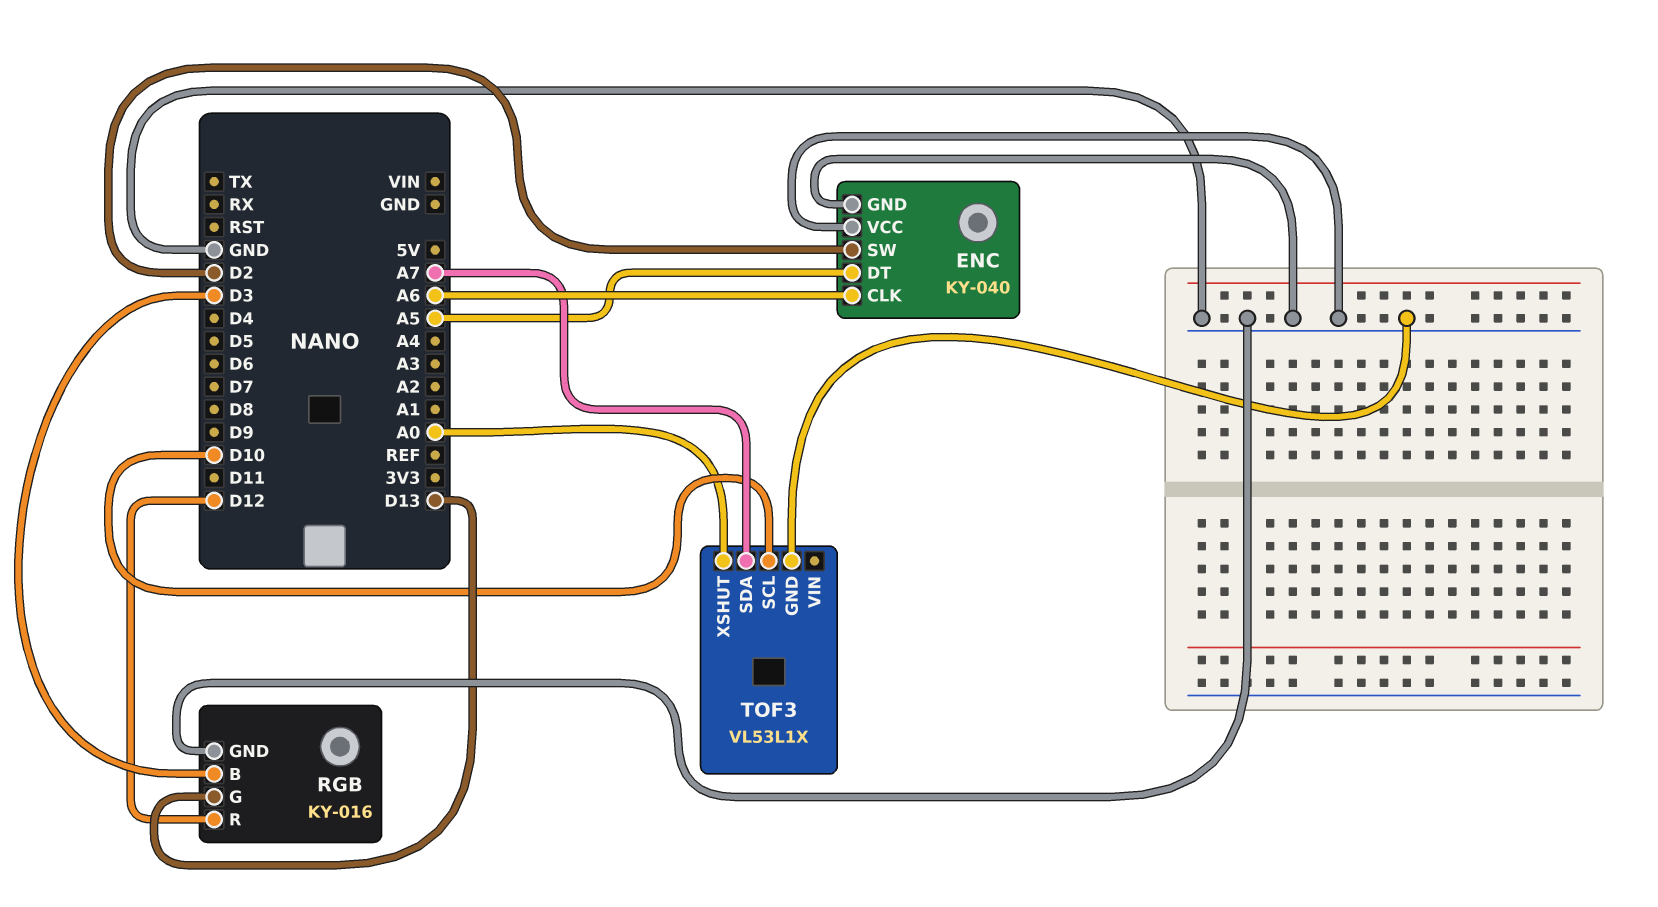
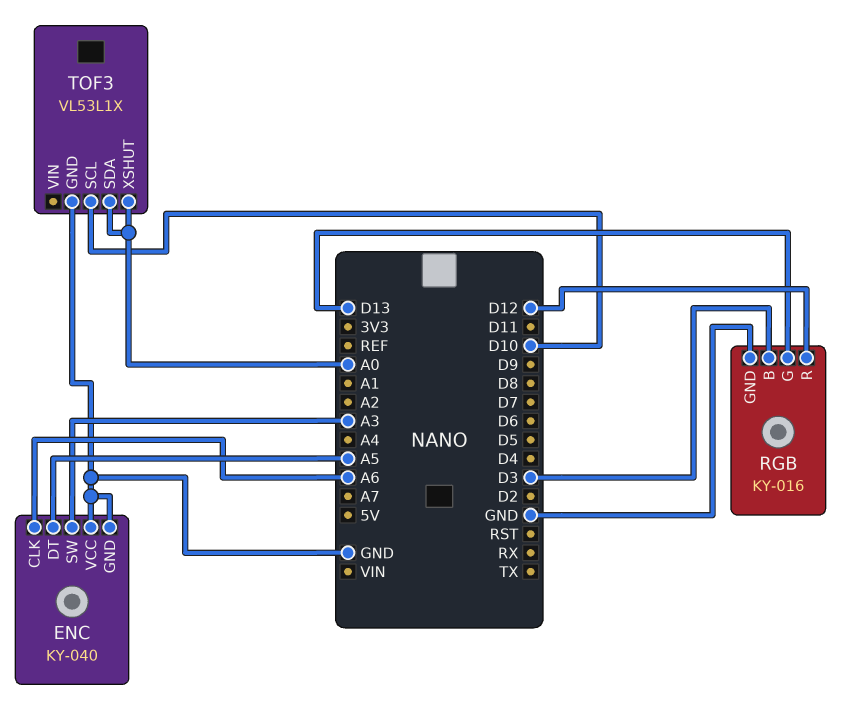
ENC pin SW: D2 -> A3
TOF3 pin SDA: A7 -> A0

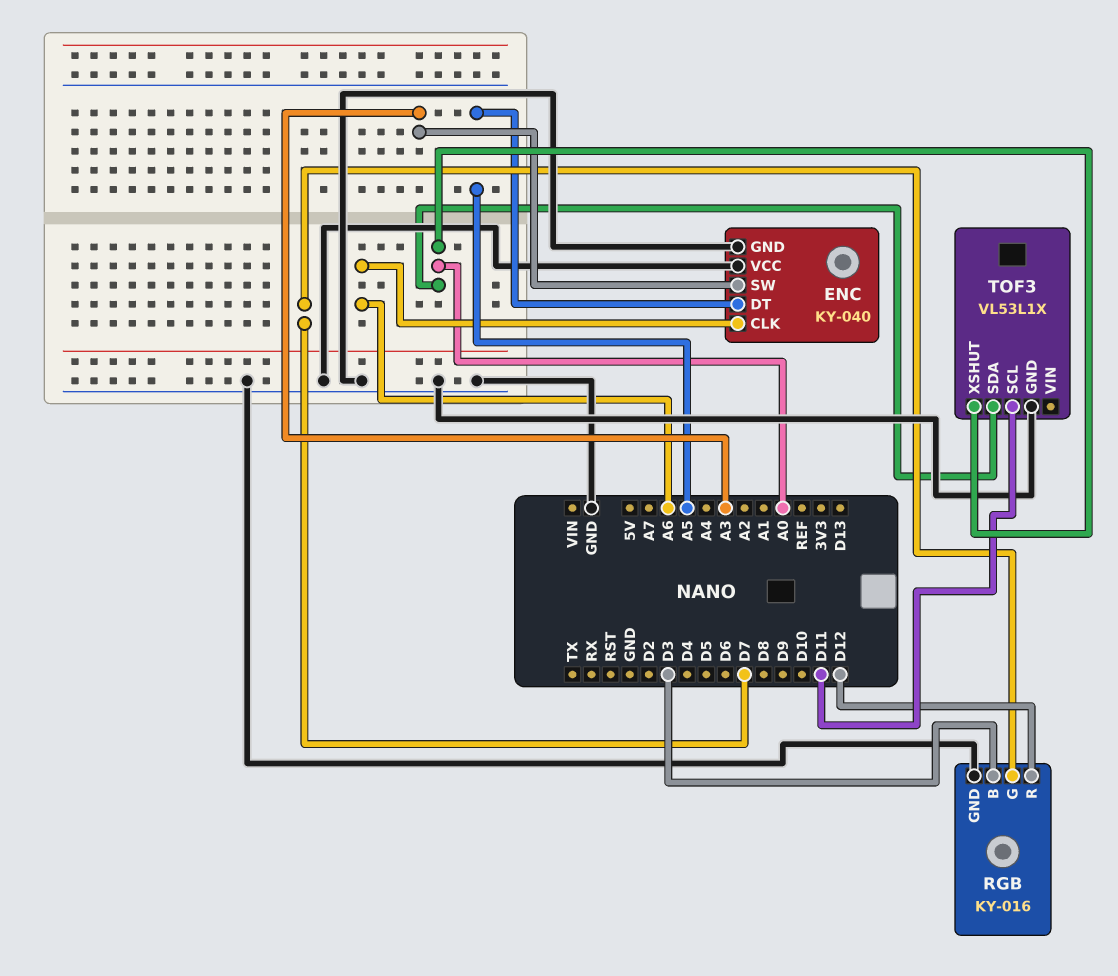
RGB pin G: D13 -> D7
TOF3 pin SCL: D10 -> D11

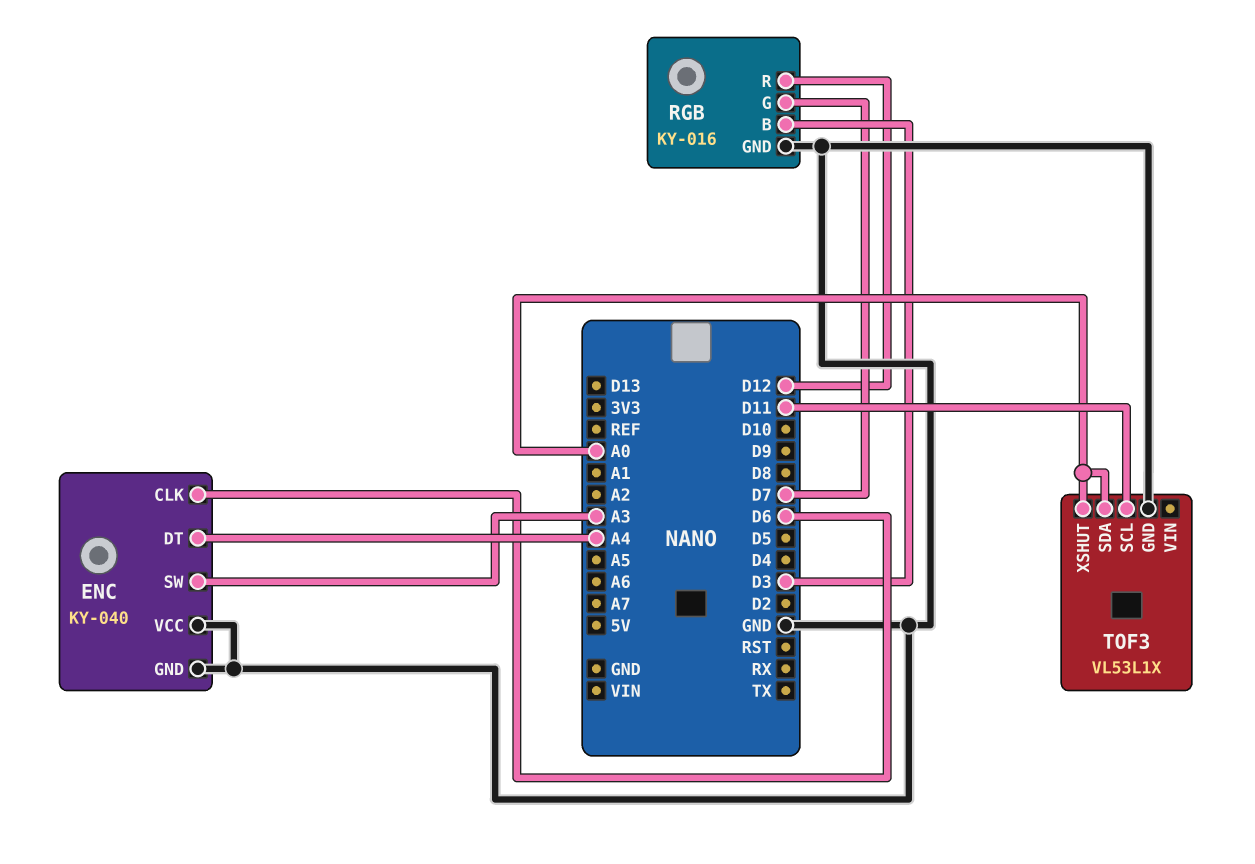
ENC pin CLK: A6 -> D6
ENC pin DT: A5 -> A4

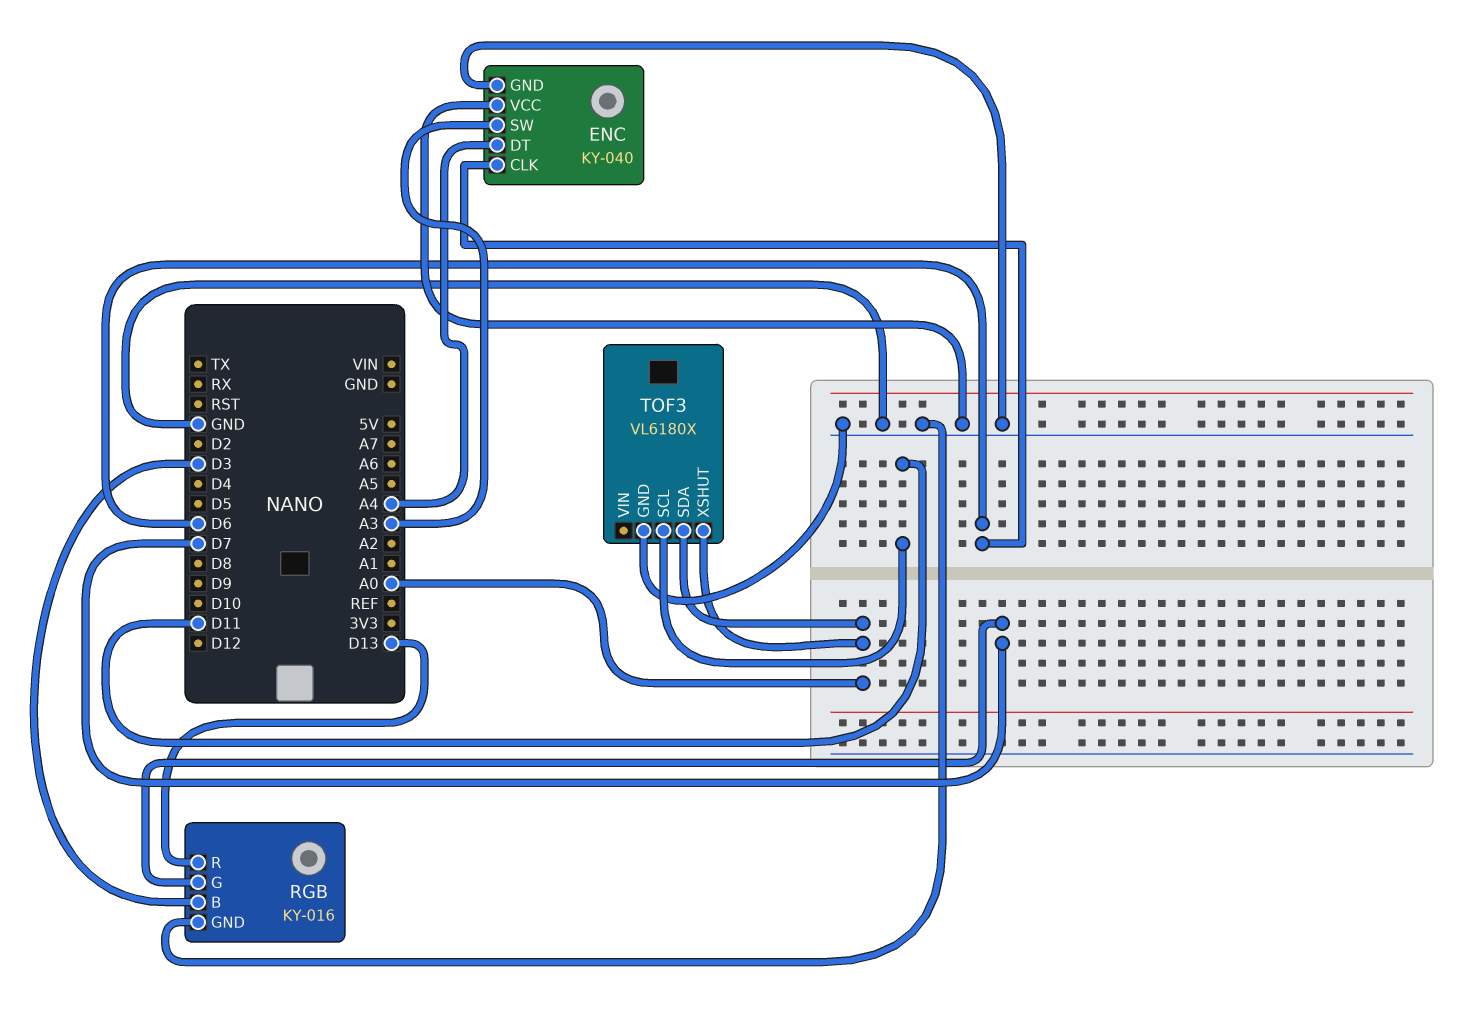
RGB pin R: D12 -> D13
TOF3: VL53L1X -> VL6180X

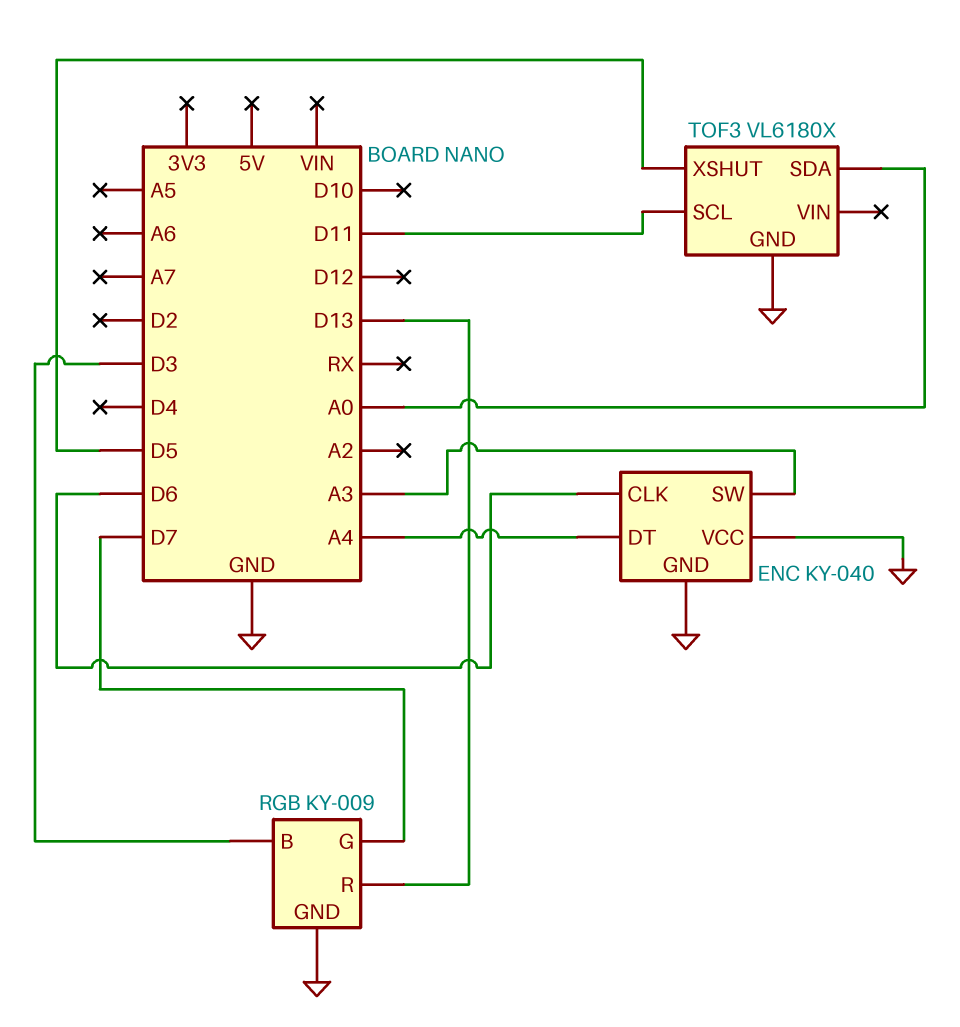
RGB: KY-016 -> KY-009
TOF3 pin XSHUT: A0 -> D5

